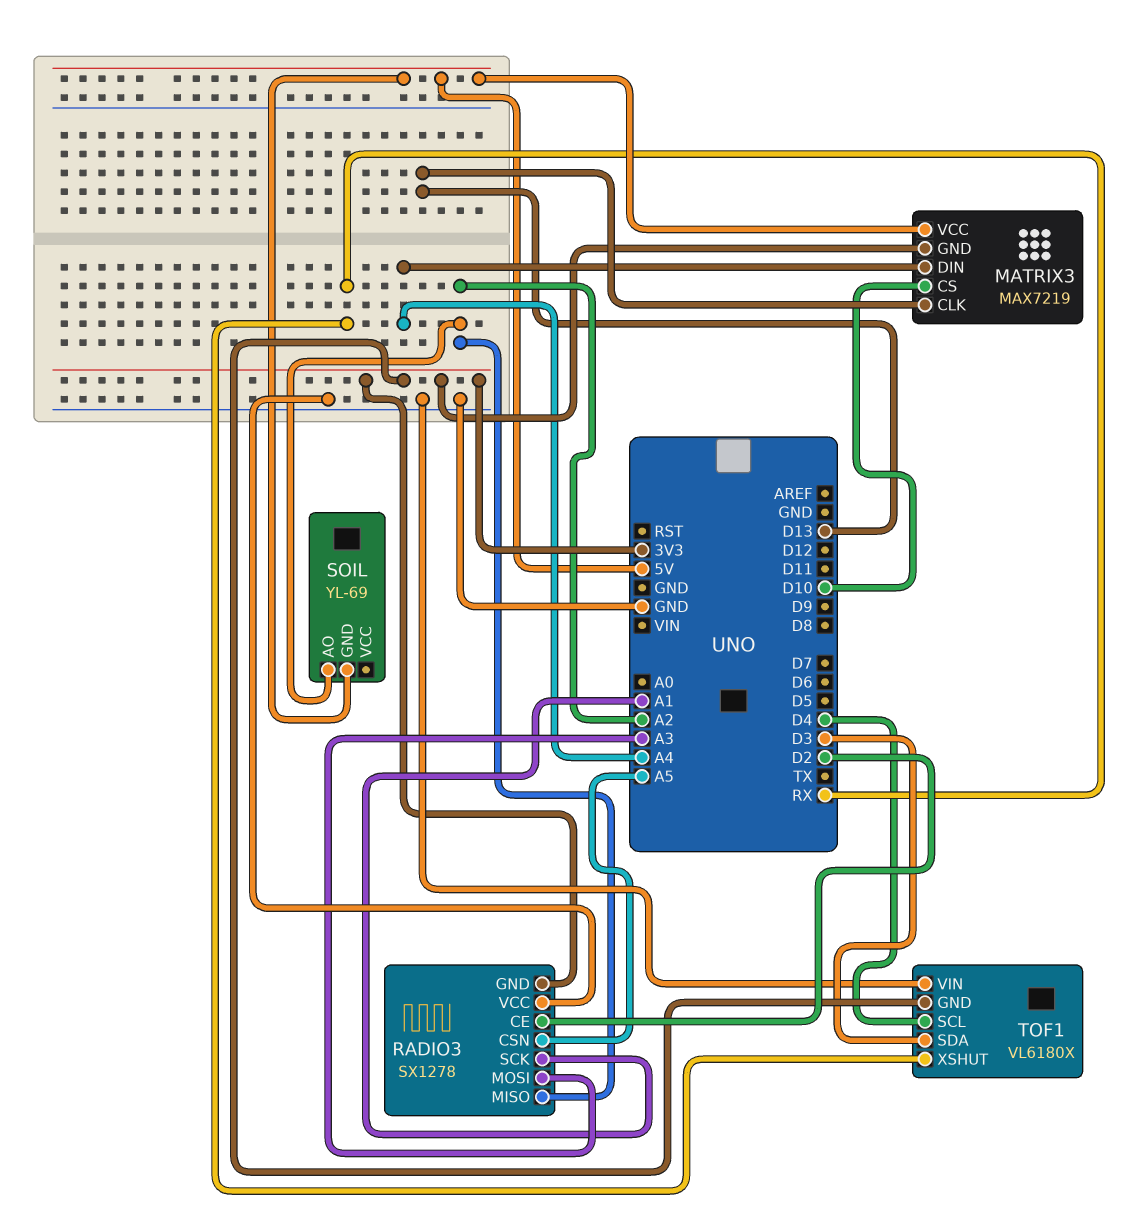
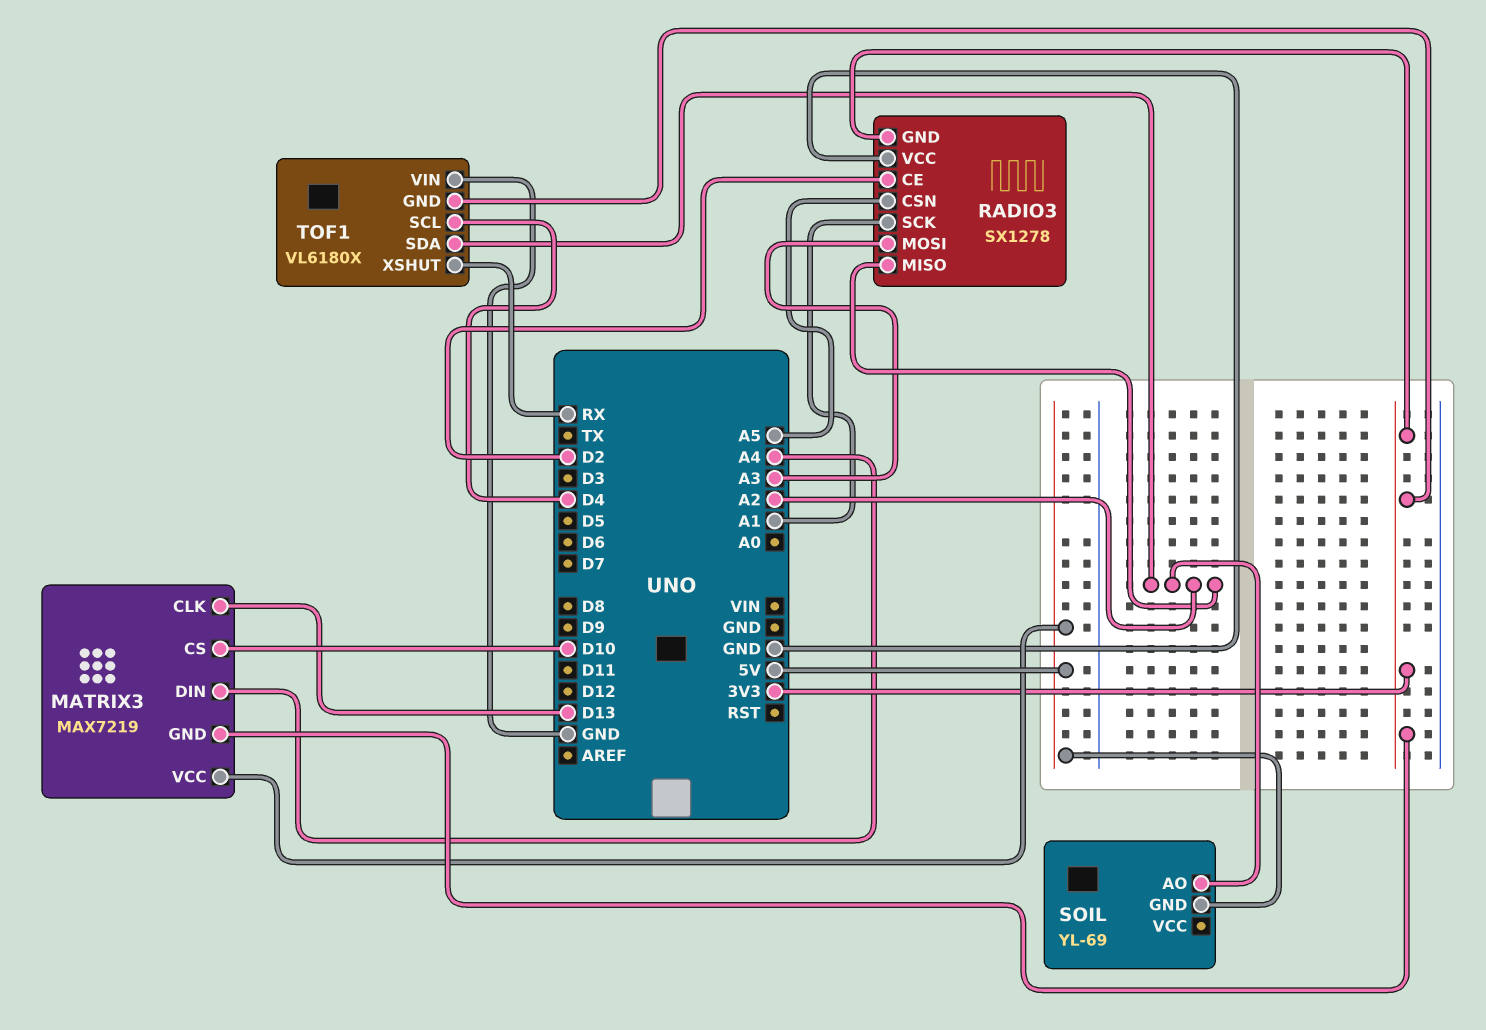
TOF1 pin SDA: D3 -> A2

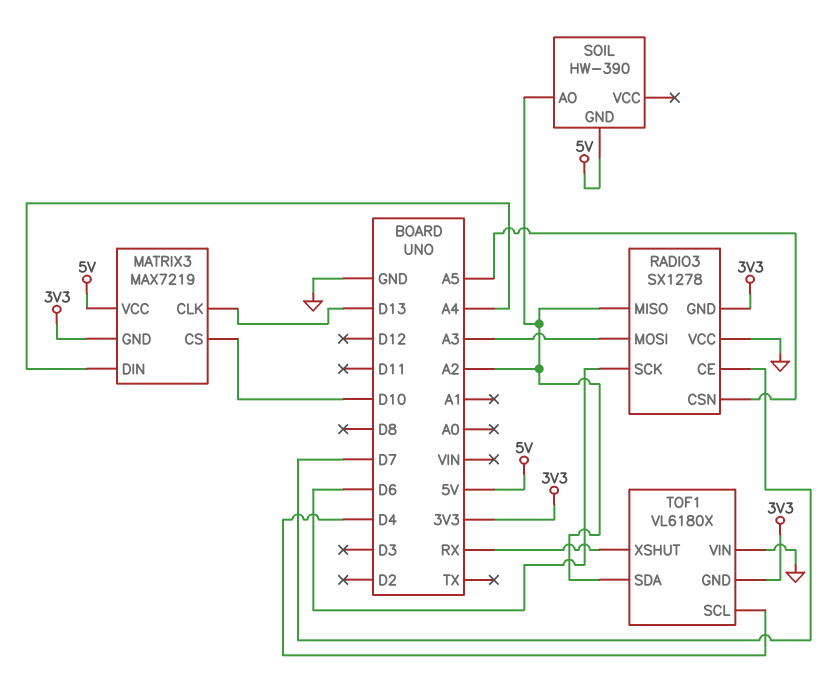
RADIO3 pin CE: D2 -> D7
RADIO3 pin SCK: A1 -> D6
SOIL: YL-69 -> HW-390

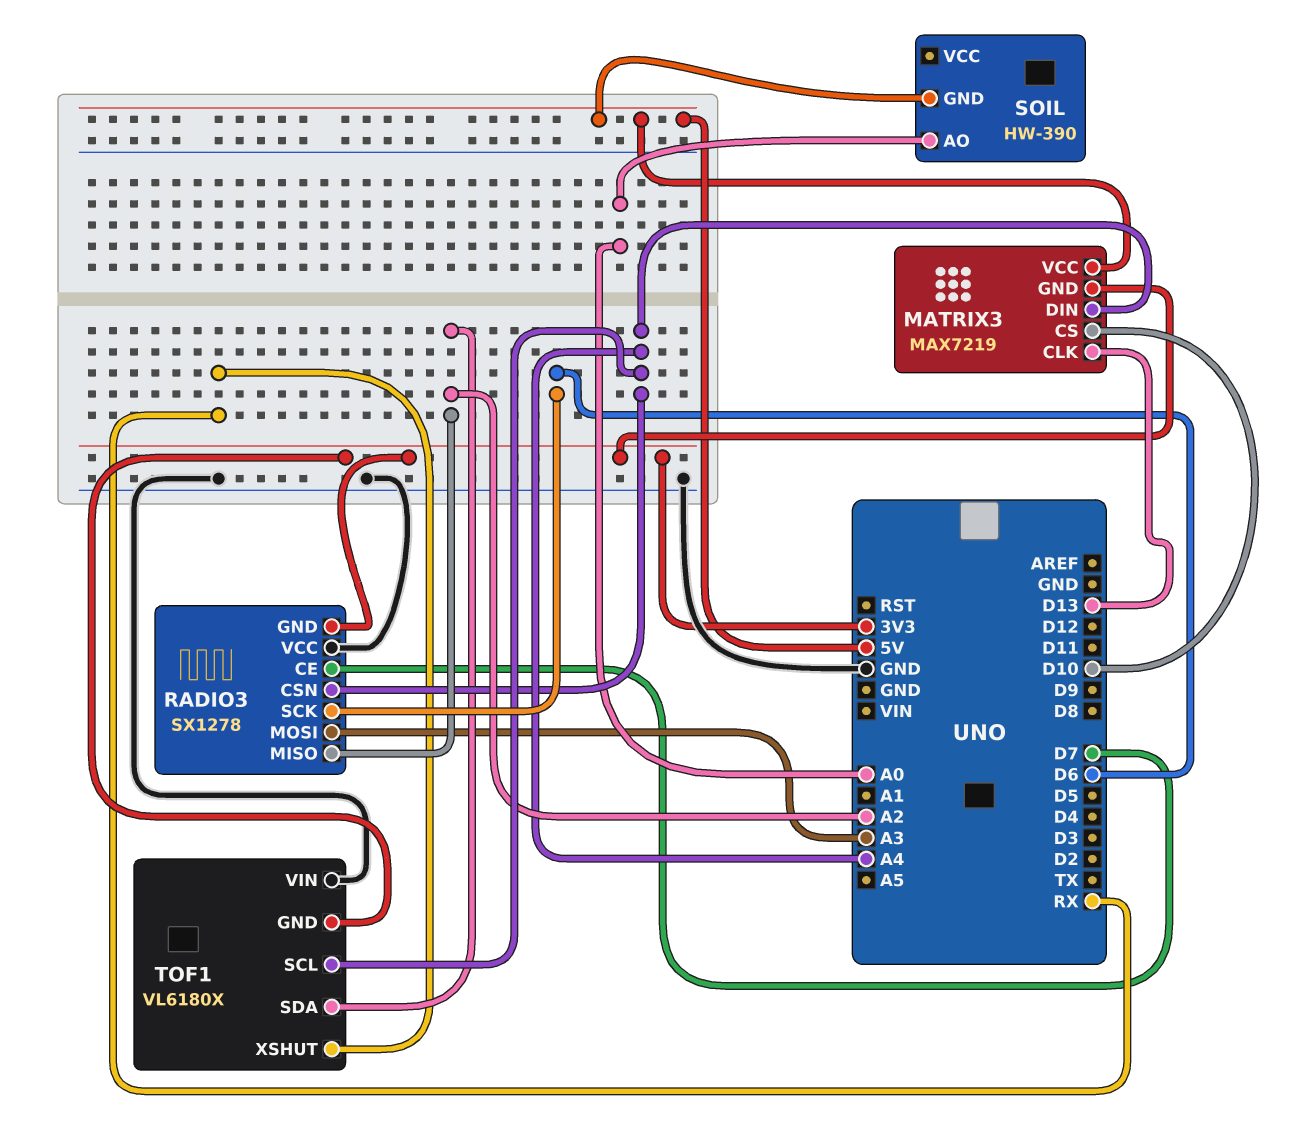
RADIO3 pin CSN: A5 -> A4
SOIL pin AO: A2 -> A0
TOF1 pin SCL: D4 -> A4

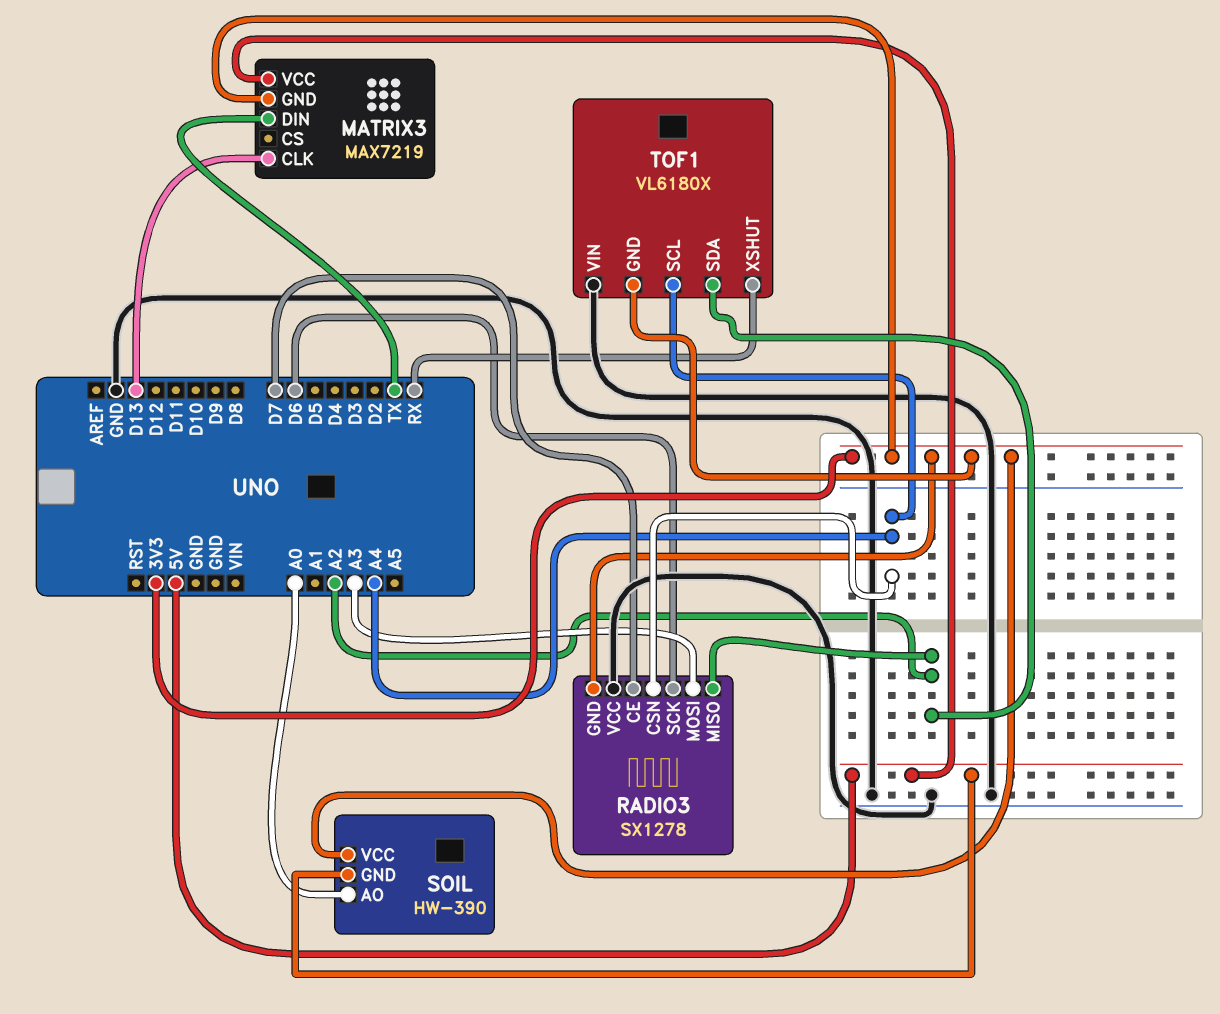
MATRIX3 pin CS: D10 -> none
MATRIX3 pin DIN: A4 -> TX
SOIL pin VCC: none -> 3V3

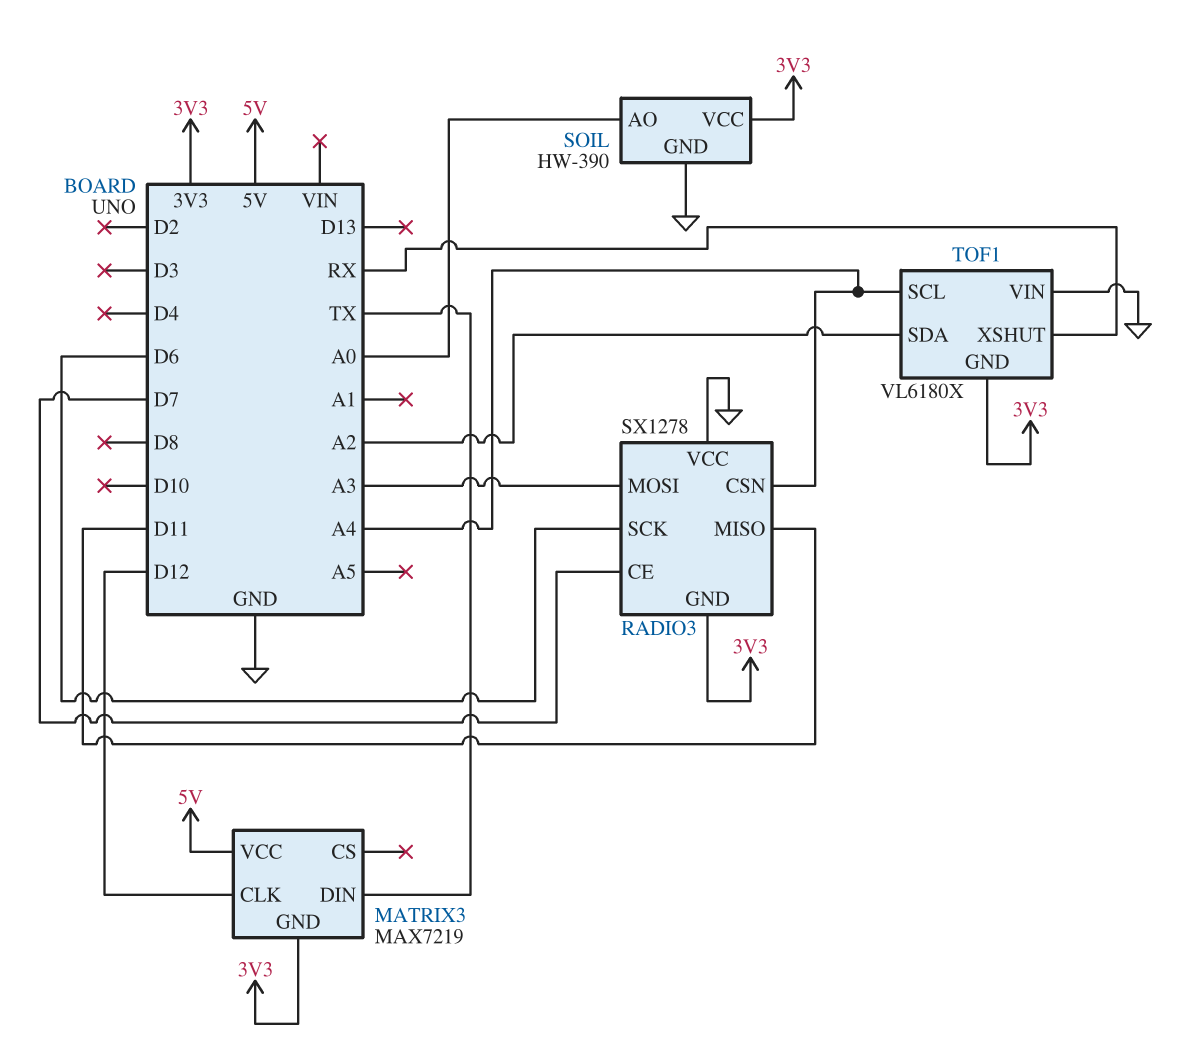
MATRIX3 pin CLK: D13 -> D12
RADIO3 pin MISO: A2 -> D11
SOIL pin GND: 5V -> GND

